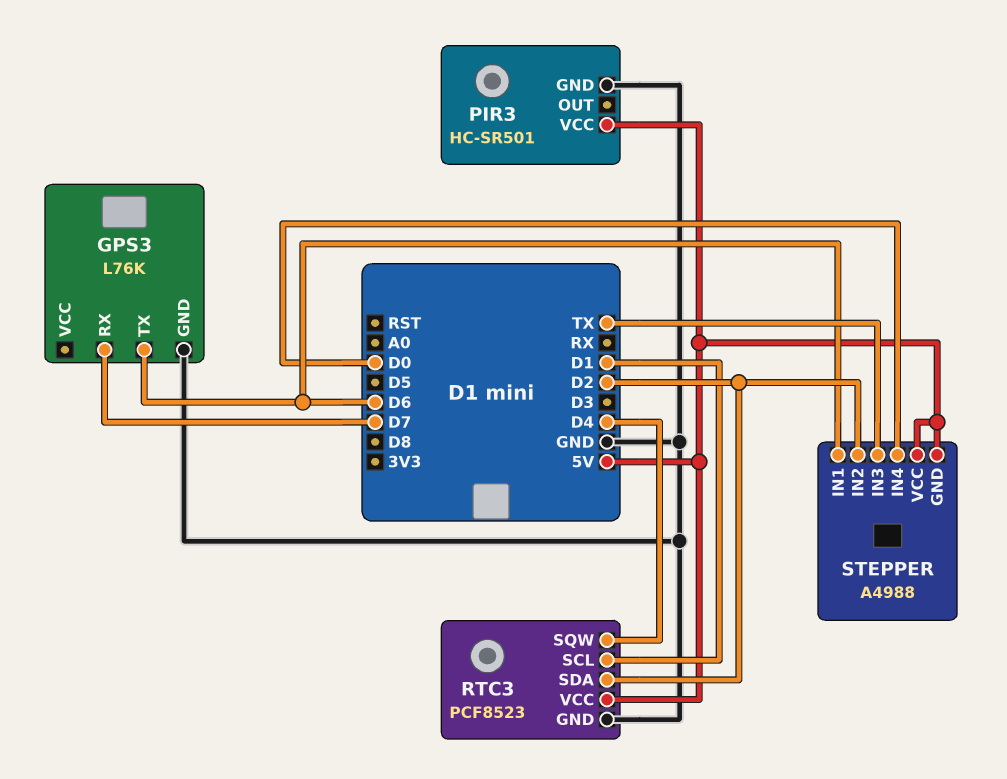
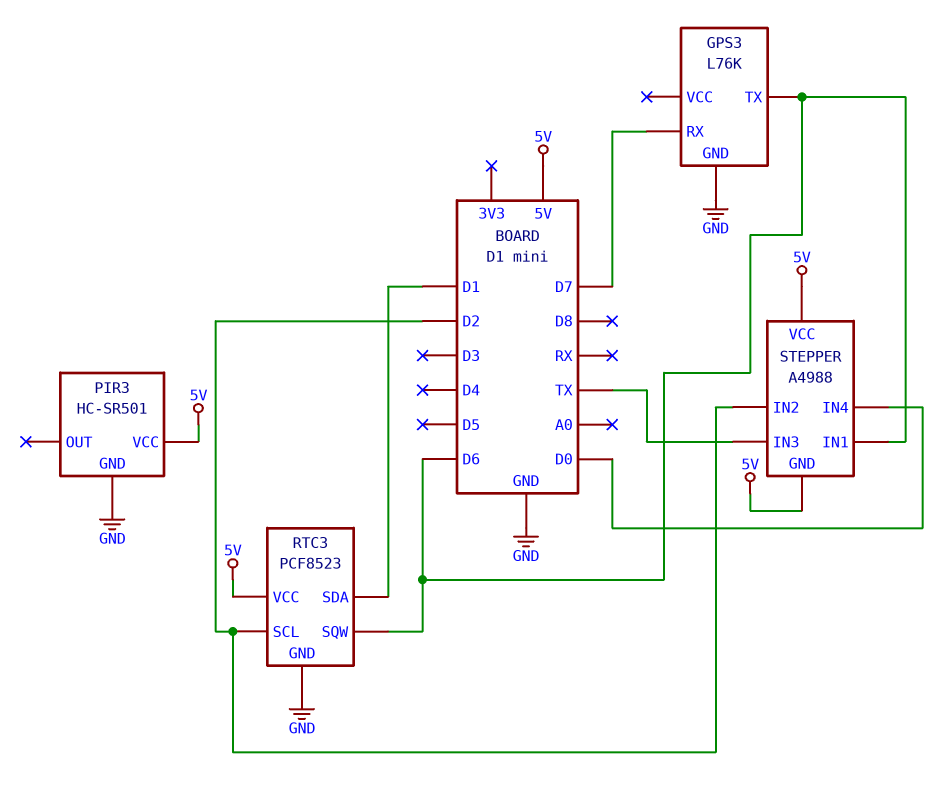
RTC3 pin SCL: D1 -> D2
RTC3 pin SDA: D2 -> D1
RTC3 pin SQW: D4 -> D6

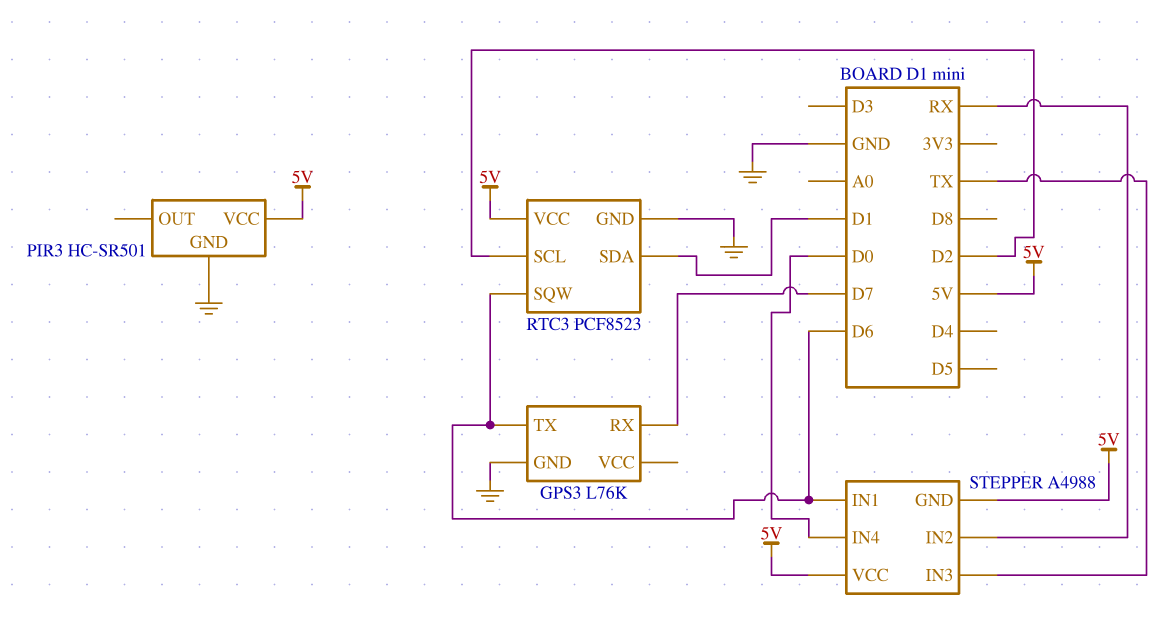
STEPPER pin IN2: D2 -> RX

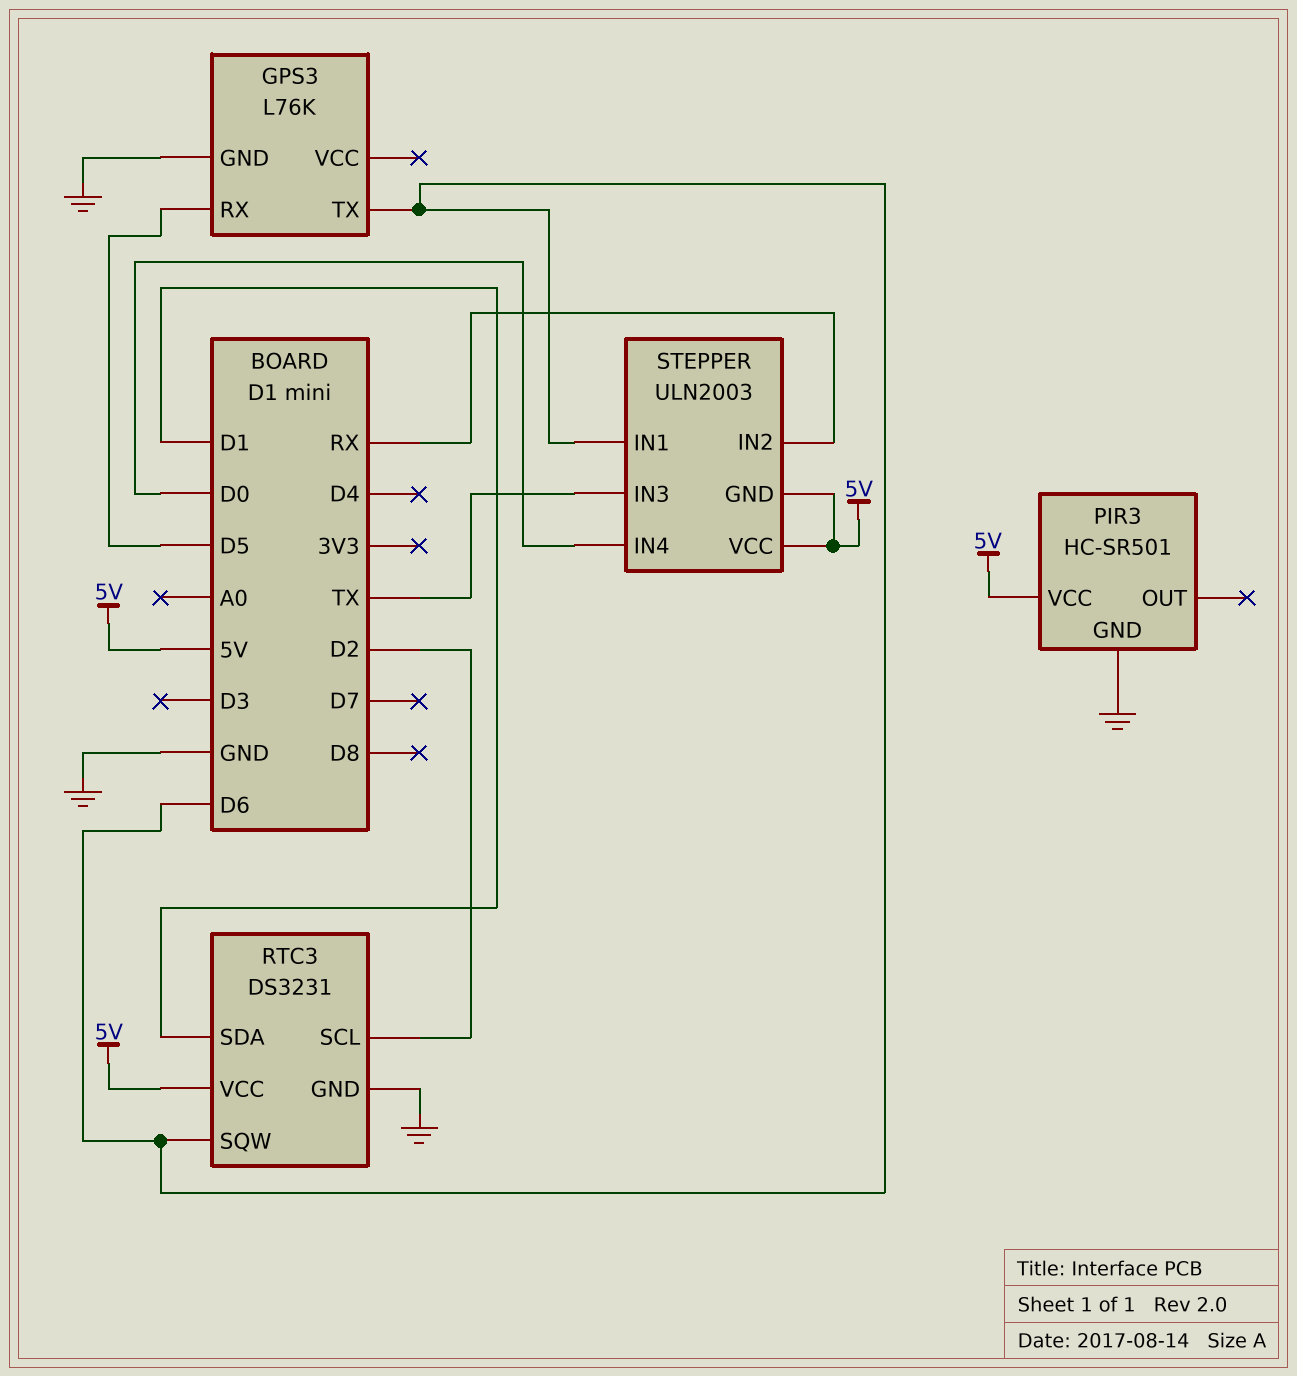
GPS3 pin RX: D7 -> D5
RTC3: PCF8523 -> DS3231
STEPPER: A4988 -> ULN2003

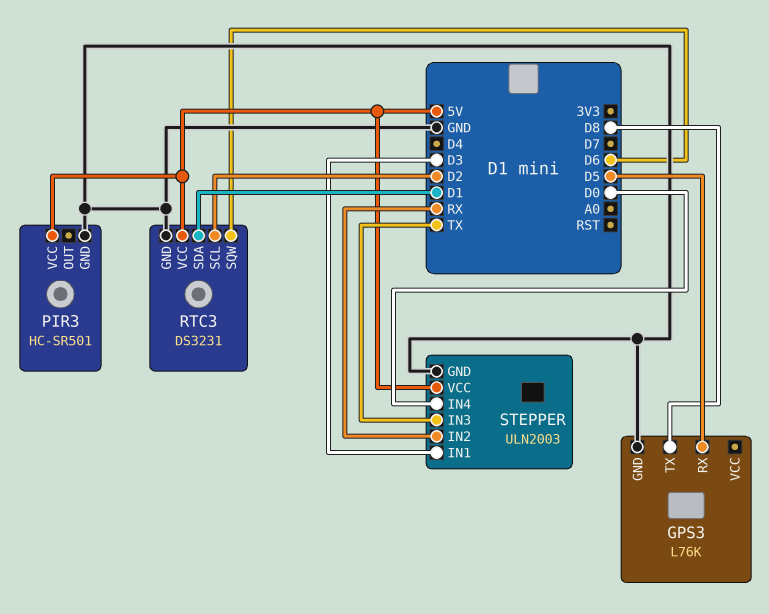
GPS3 pin TX: D6 -> D8
STEPPER pin GND: 5V -> GND
STEPPER pin IN1: D6 -> D3

